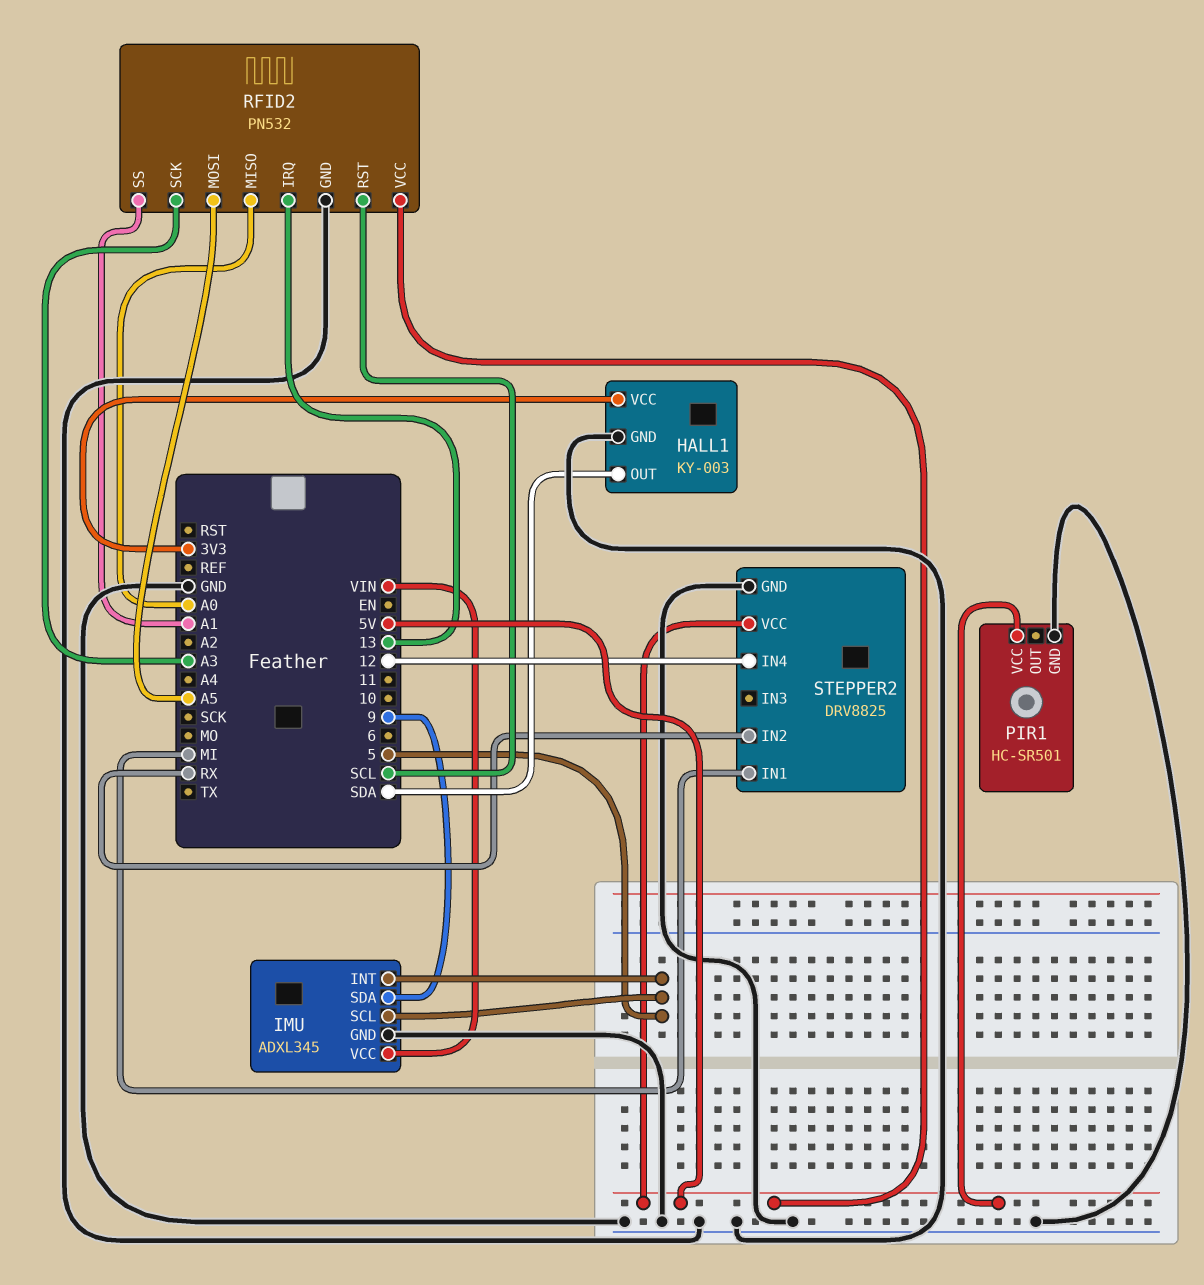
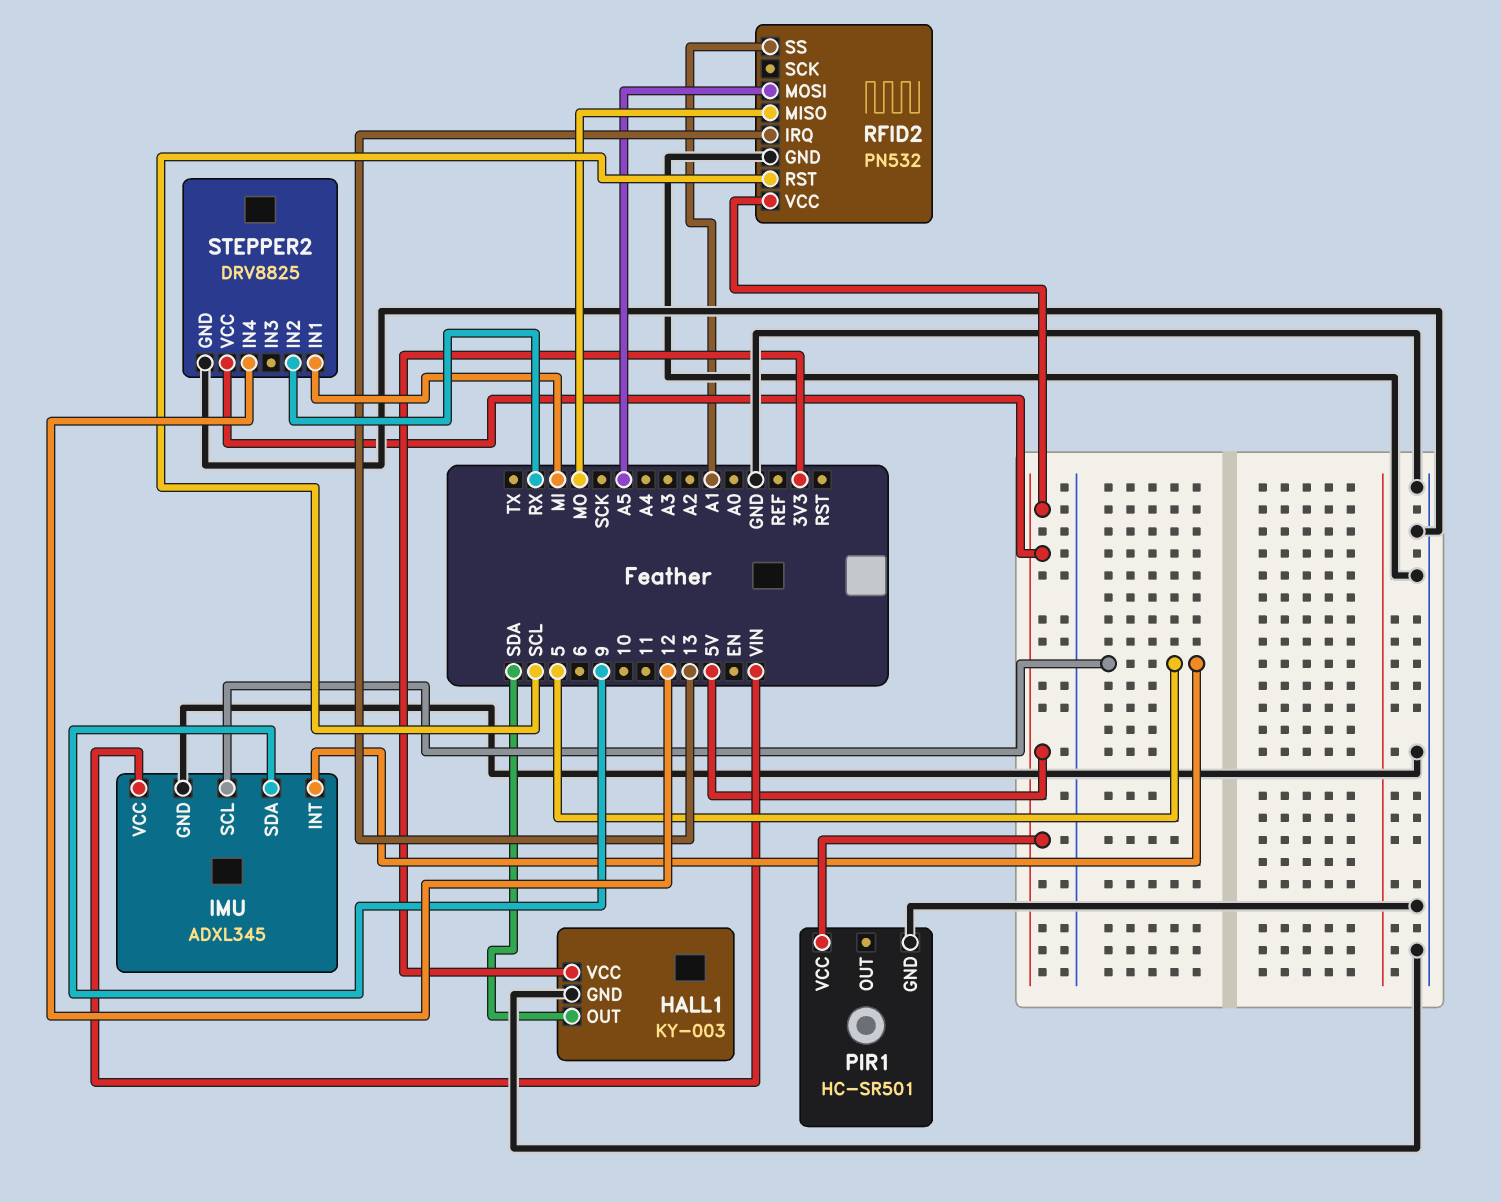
RFID2 pin MISO: A0 -> MO
RFID2 pin SCK: A3 -> none

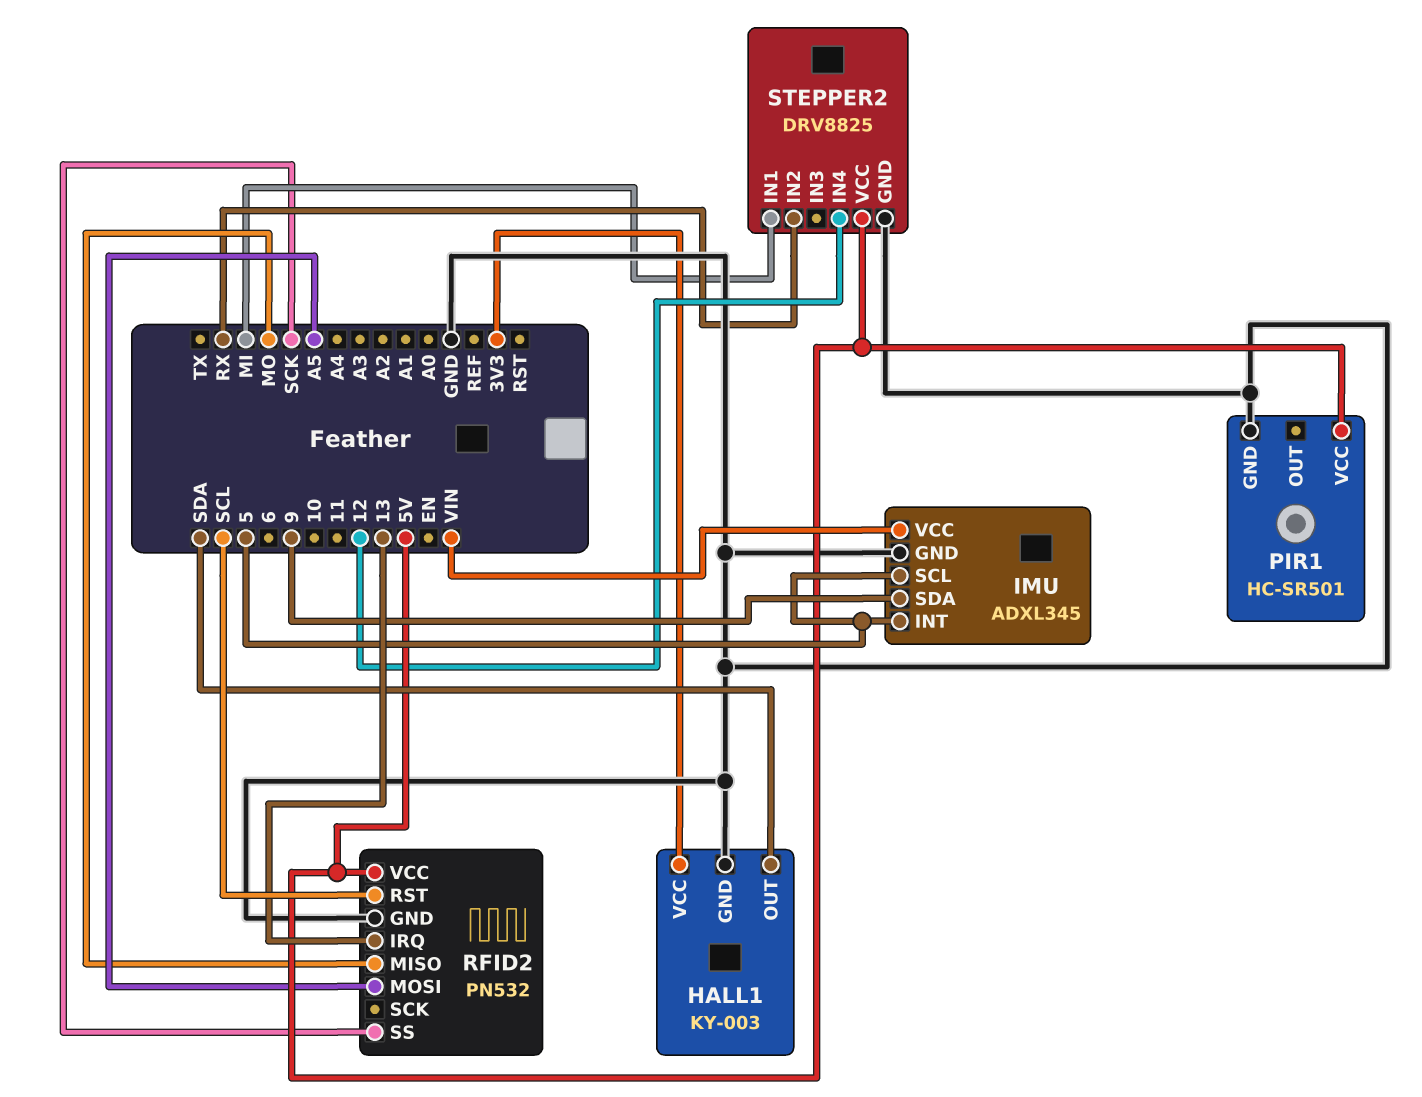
RFID2 pin SS: A1 -> SCK

